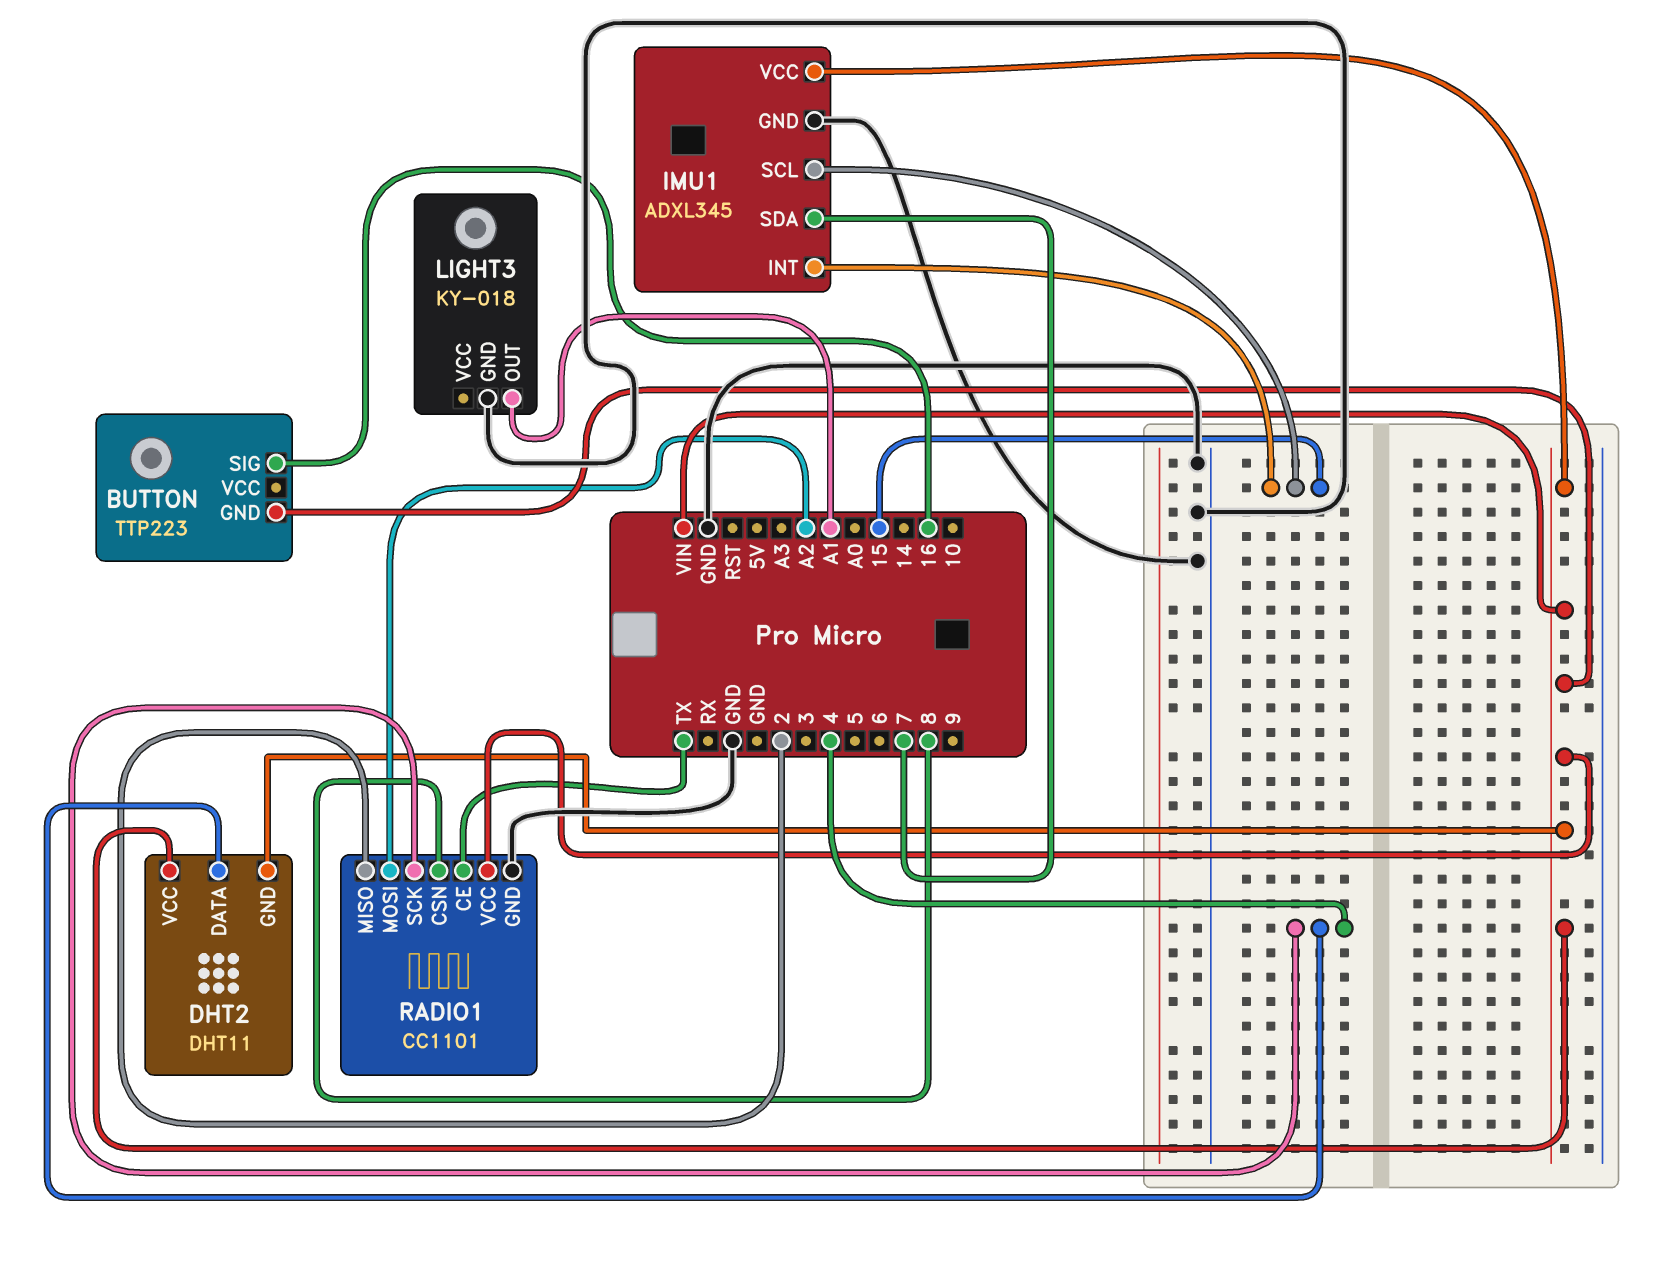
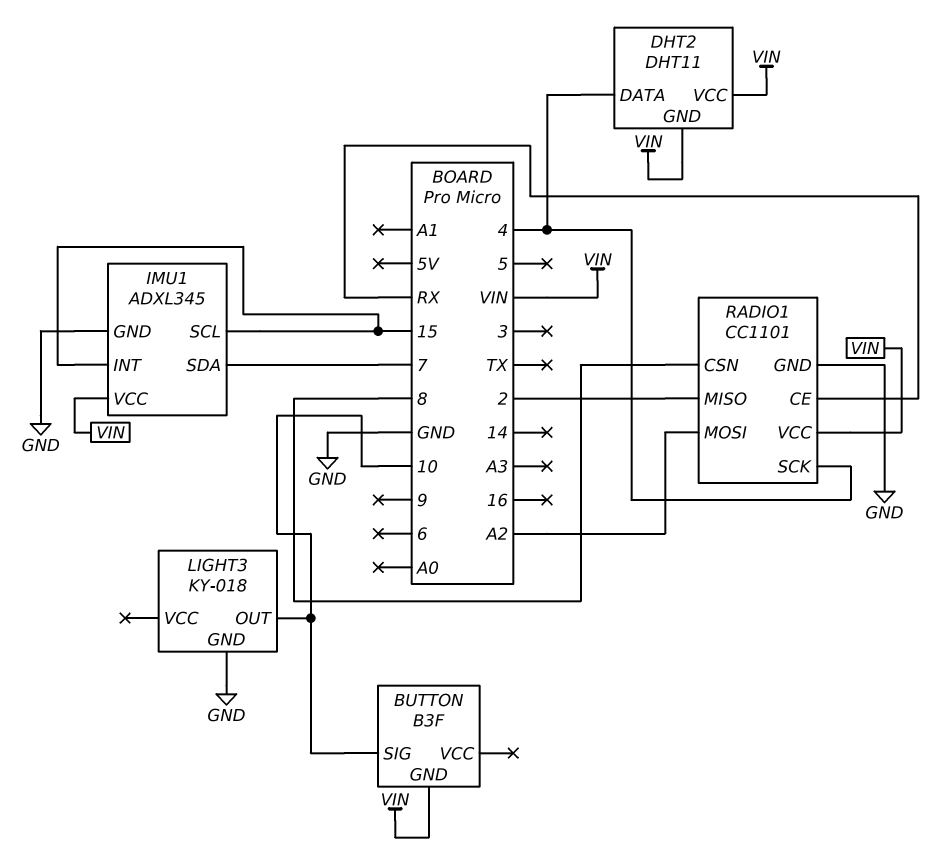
BUTTON: TTP223 -> B3F
BUTTON pin SIG: 16 -> 10
LIGHT3 pin OUT: A1 -> 10
RADIO1 pin CE: TX -> RX

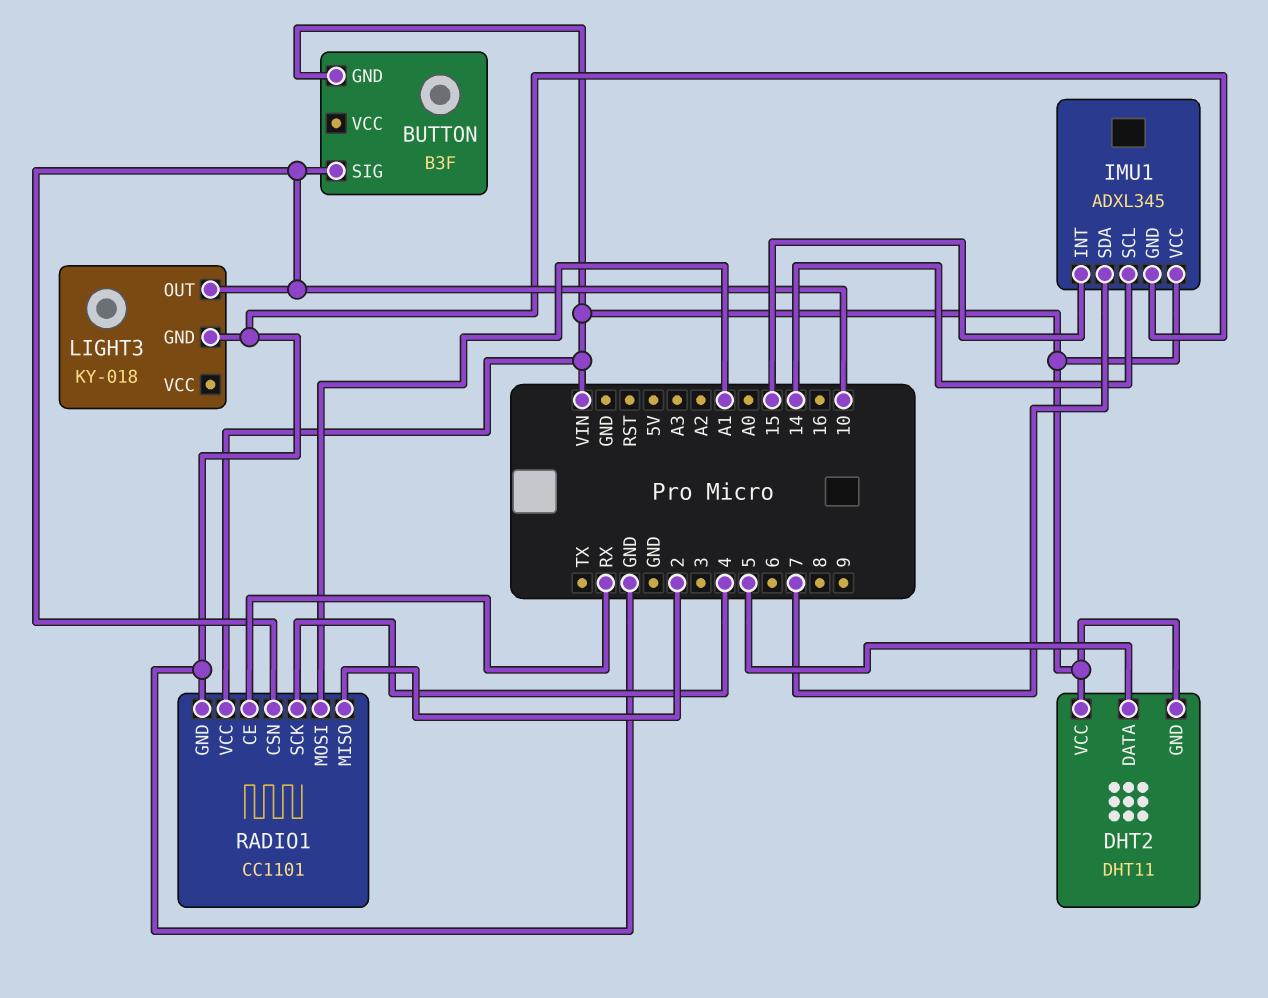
DHT2 pin DATA: 4 -> 5
IMU1 pin SCL: 15 -> 14
RADIO1 pin CSN: 8 -> 10
RADIO1 pin MOSI: A2 -> A1

